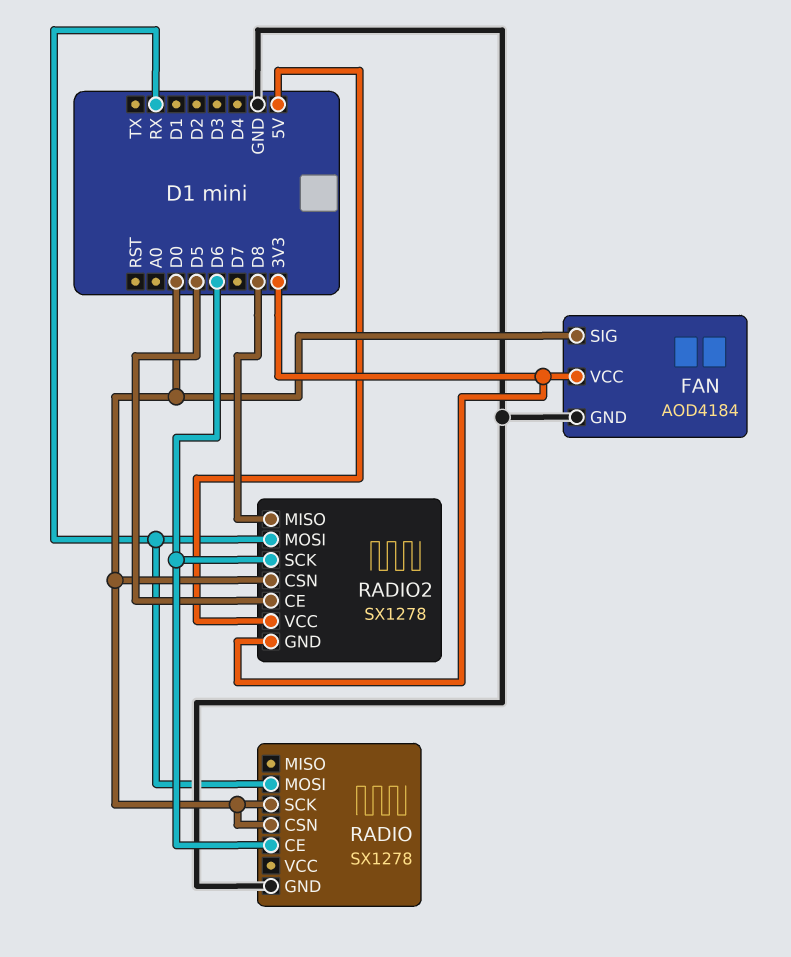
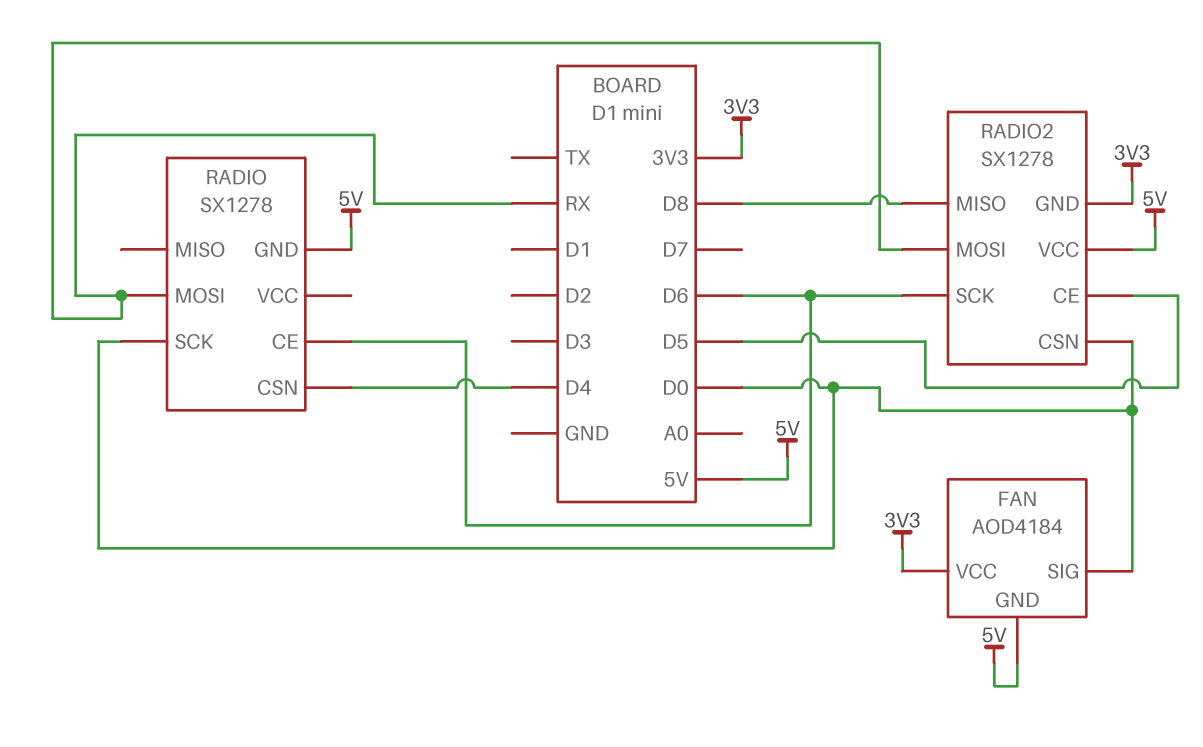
FAN pin GND: GND -> 5V
RADIO pin CSN: D0 -> D4
RADIO pin GND: GND -> 5V

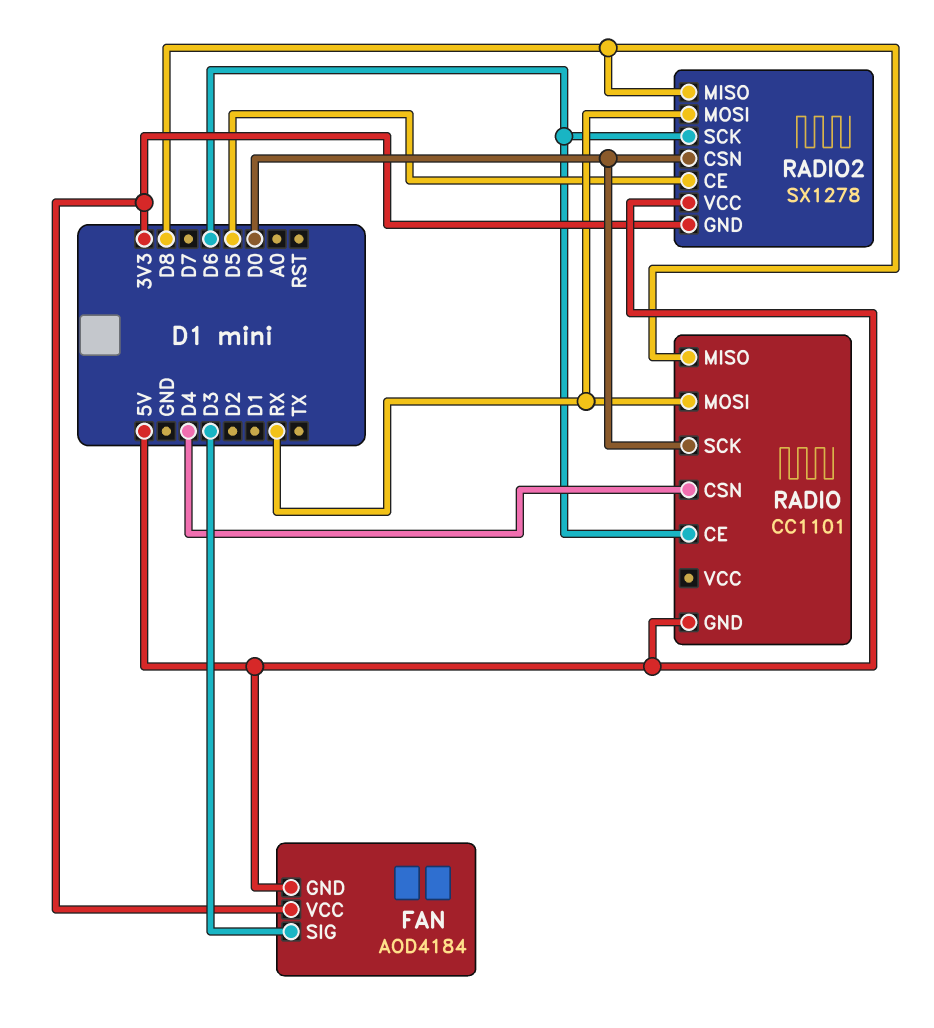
FAN pin SIG: D0 -> D3
RADIO: SX1278 -> CC1101
RADIO pin MISO: none -> D8

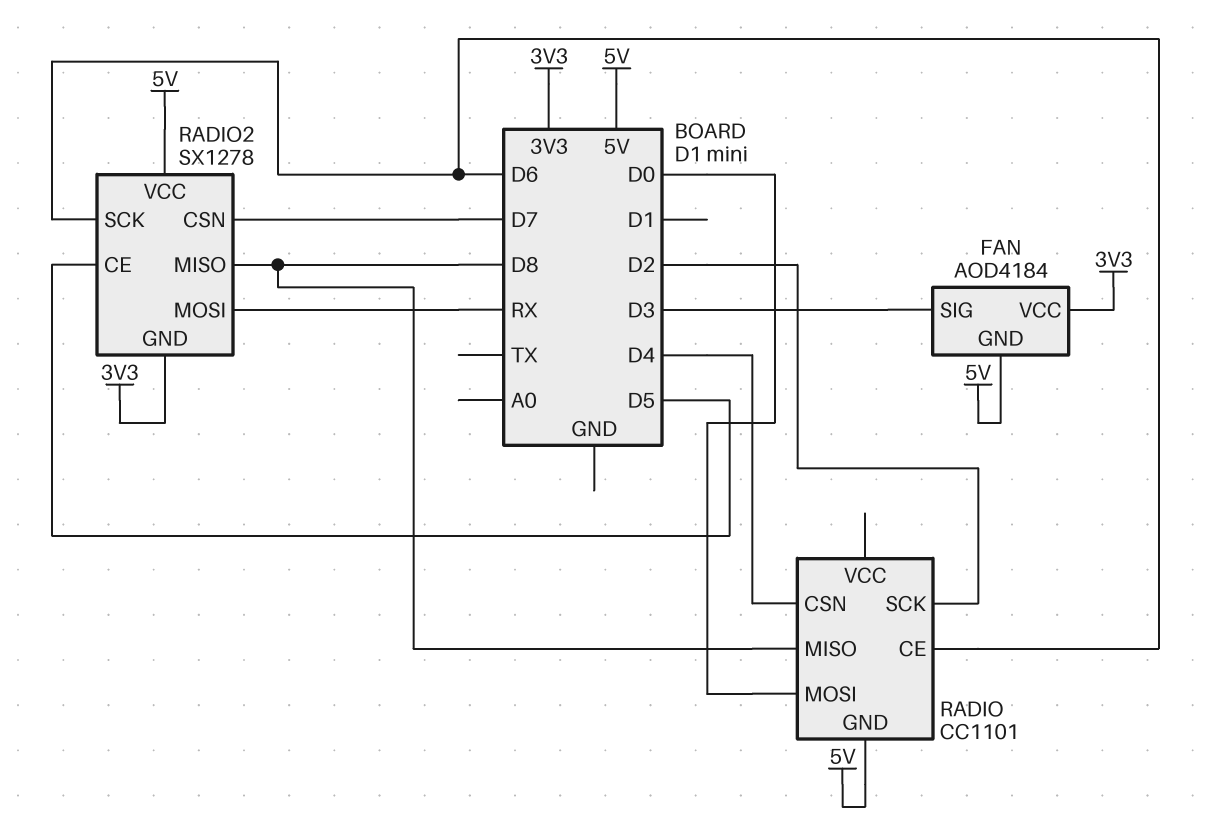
RADIO pin MOSI: RX -> D0
RADIO pin SCK: D0 -> D2
RADIO2 pin CSN: D0 -> D7

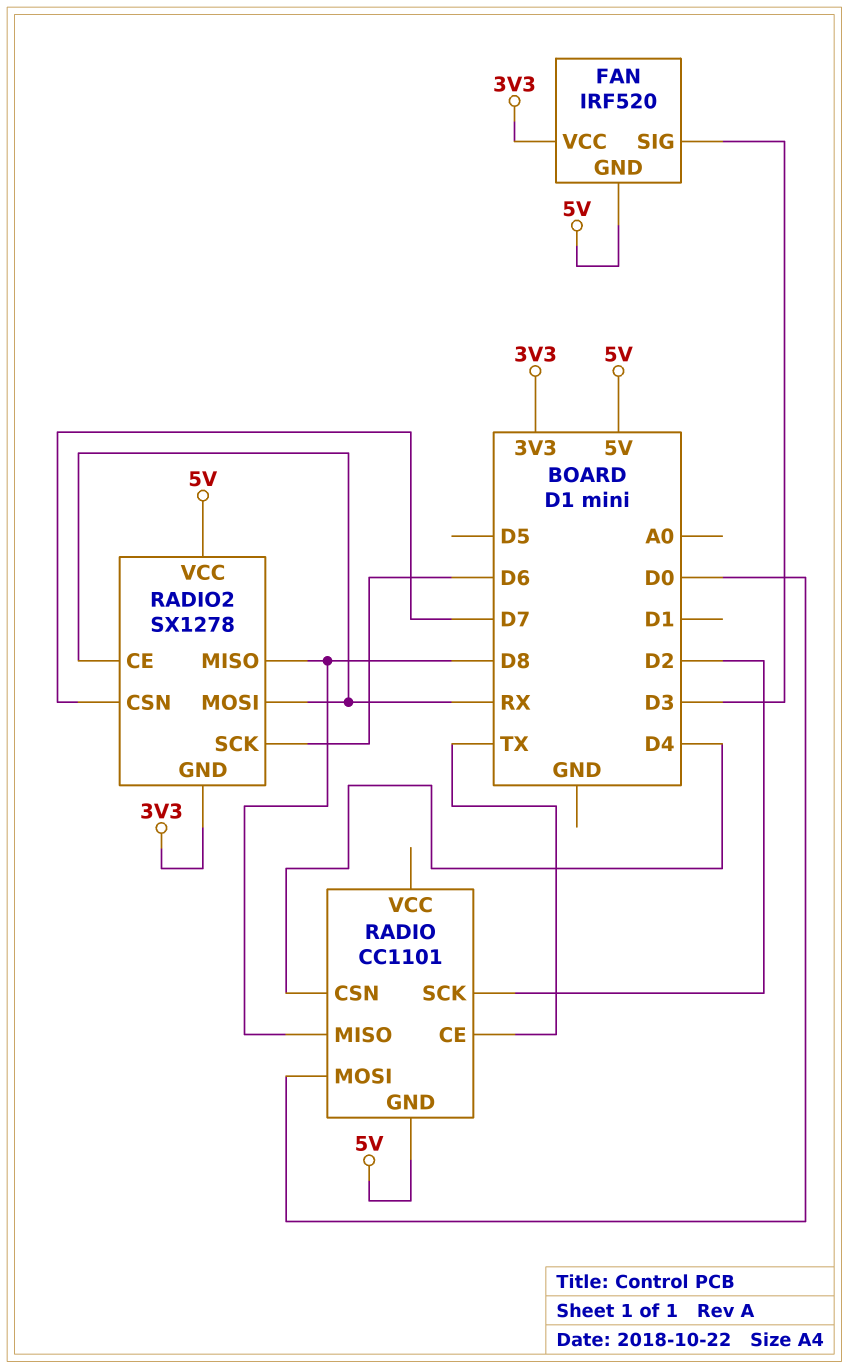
FAN: AOD4184 -> IRF520
RADIO pin CE: D6 -> TX
RADIO2 pin CE: D5 -> RX

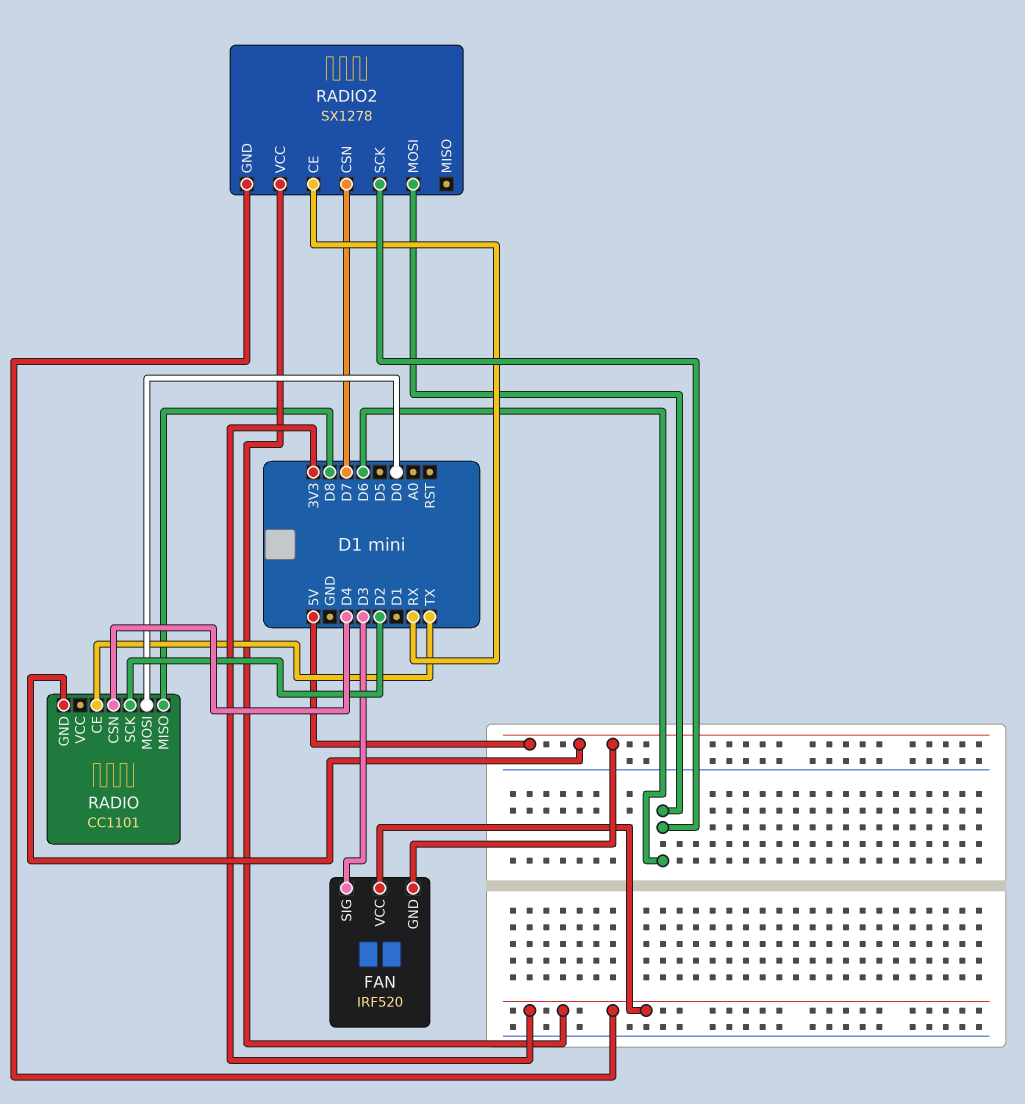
RADIO2 pin MISO: D8 -> none
RADIO2 pin MOSI: RX -> D6
RADIO2 pin VCC: 5V -> 3V3

